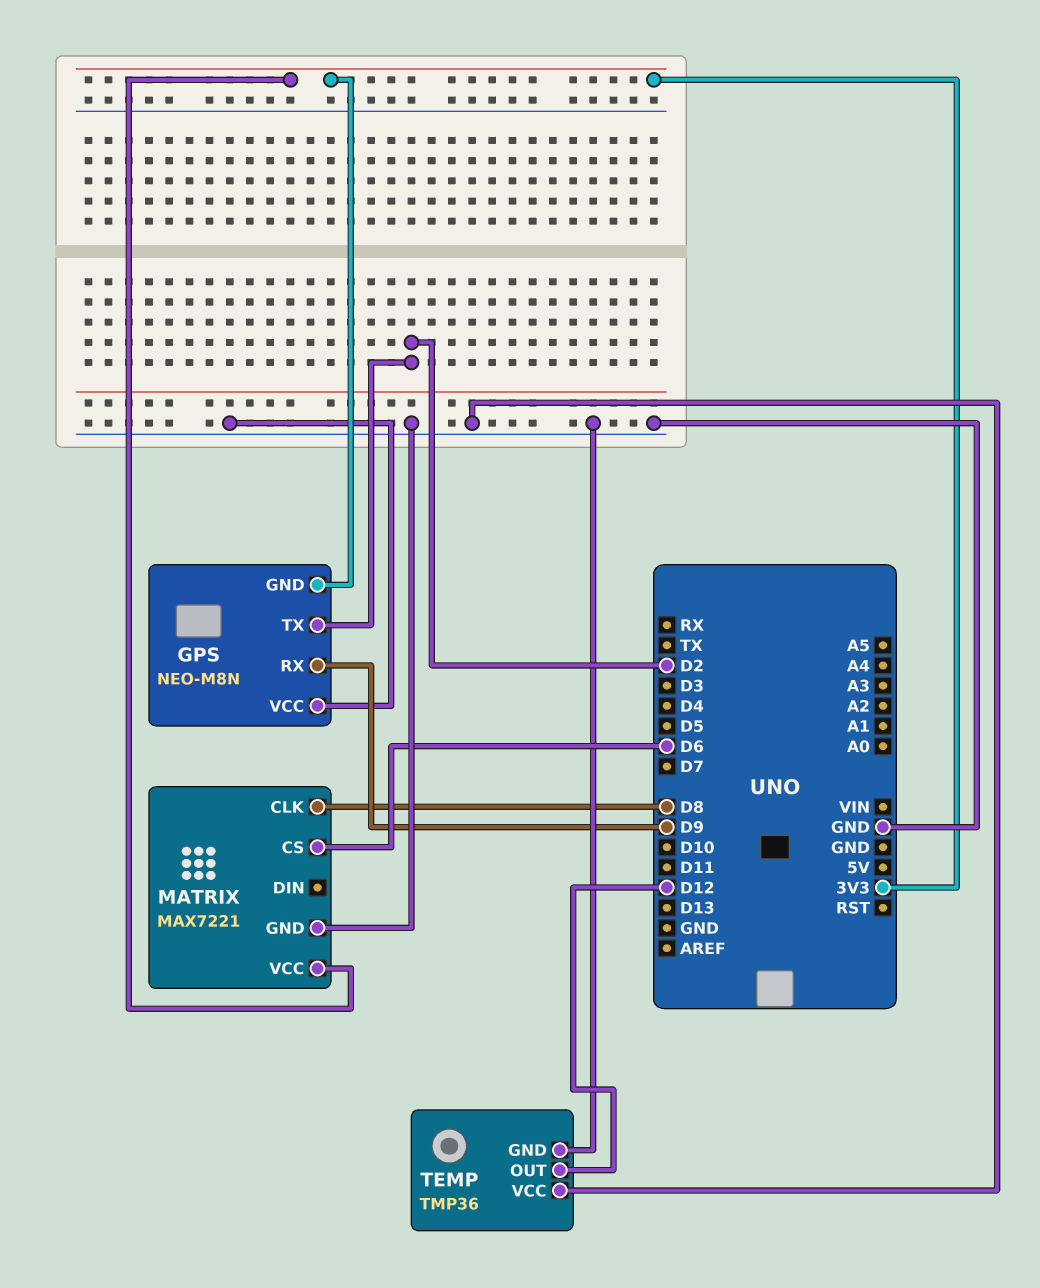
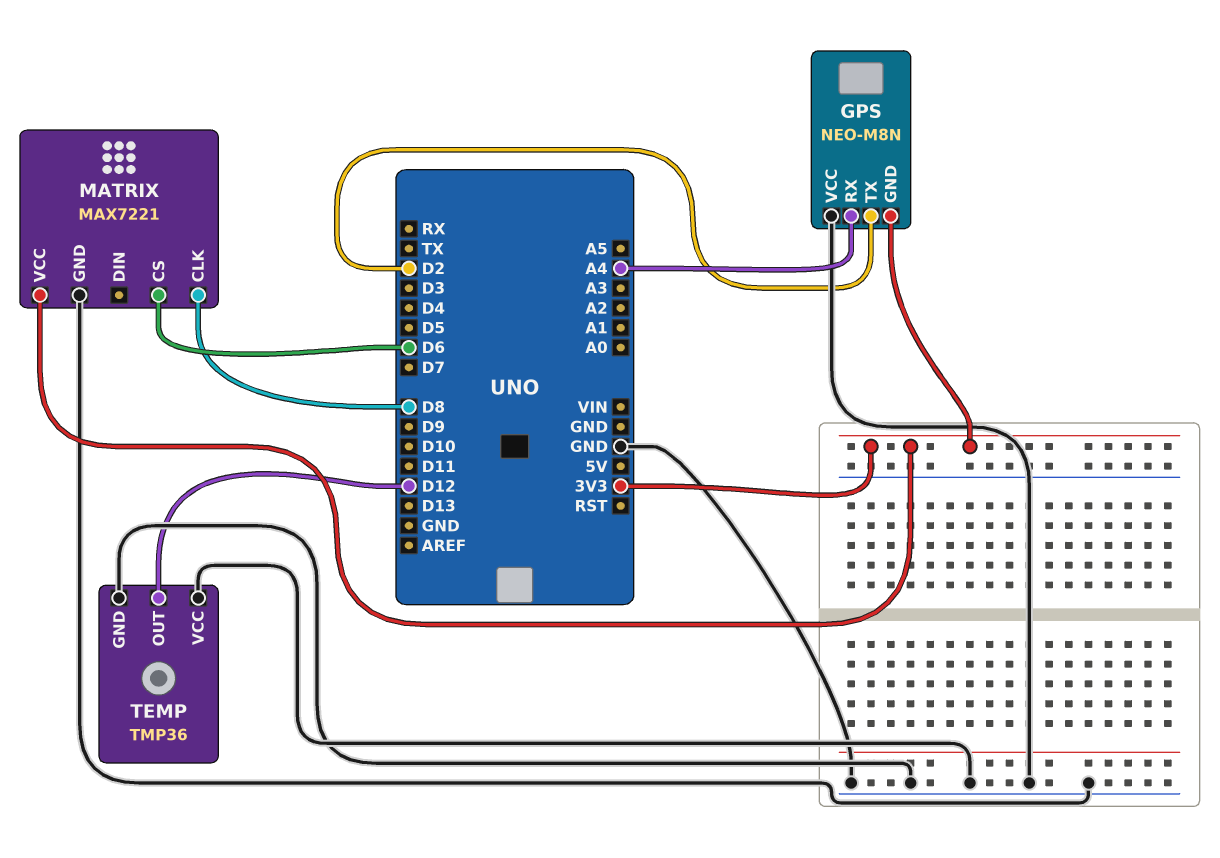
GPS pin RX: D9 -> A4

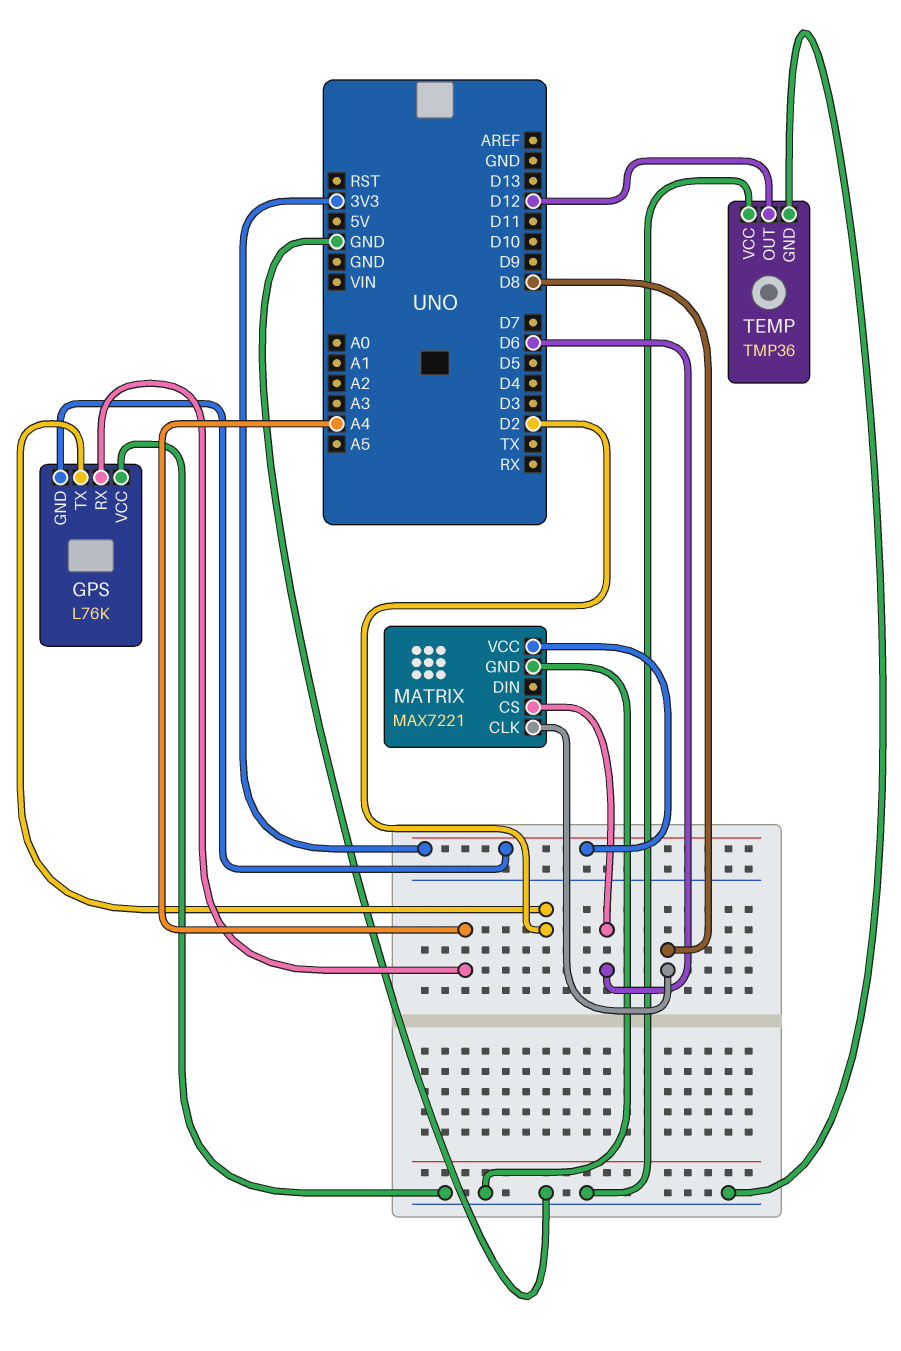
GPS: NEO-M8N -> L76K

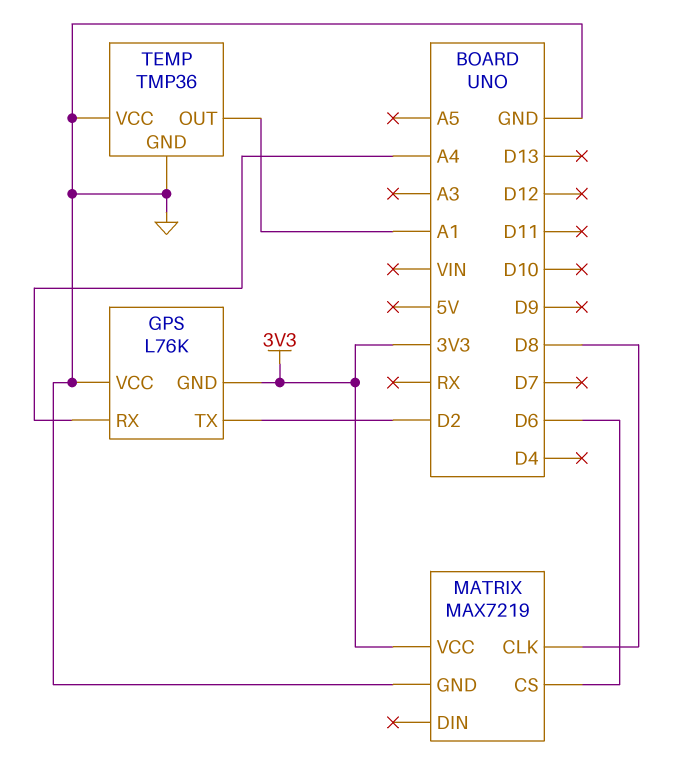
MATRIX: MAX7221 -> MAX7219
TEMP pin OUT: D12 -> A1

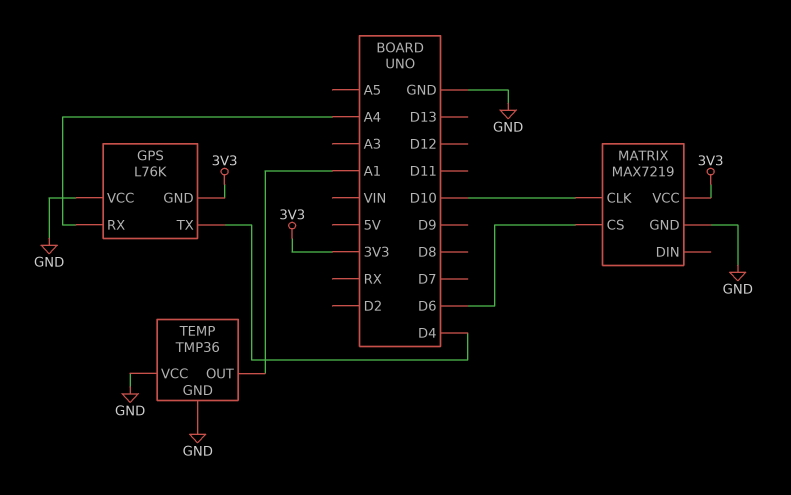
GPS pin TX: D2 -> D4
MATRIX pin CLK: D8 -> D10

